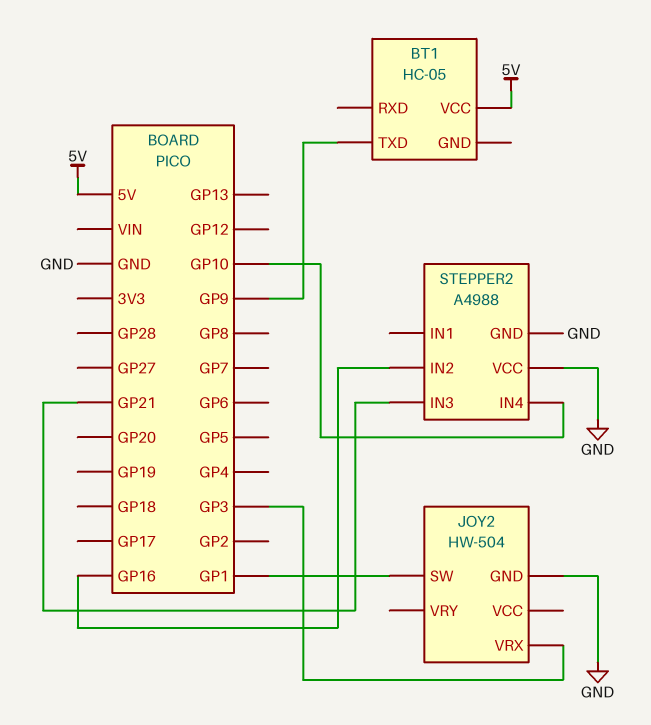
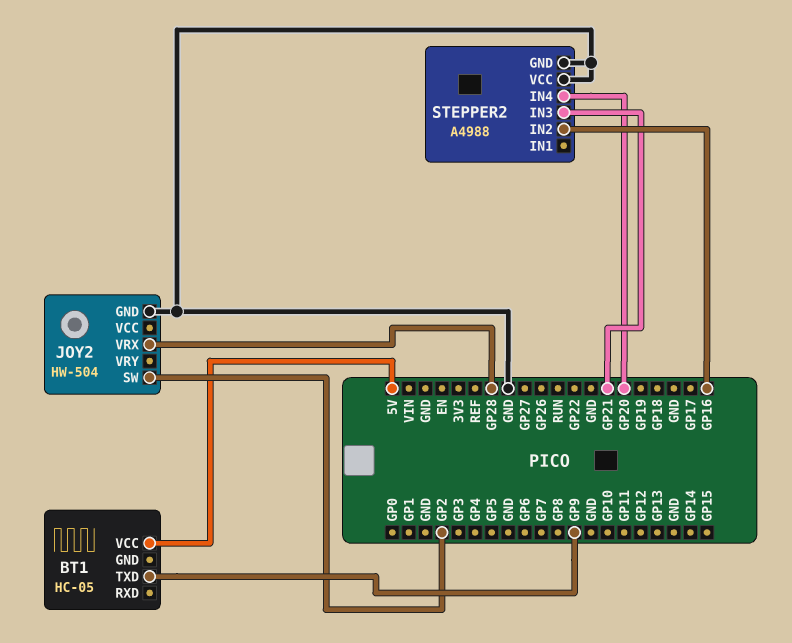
JOY2 pin SW: GP1 -> GP2
JOY2 pin VRX: GP3 -> GP28
STEPPER2 pin IN4: GP10 -> GP20

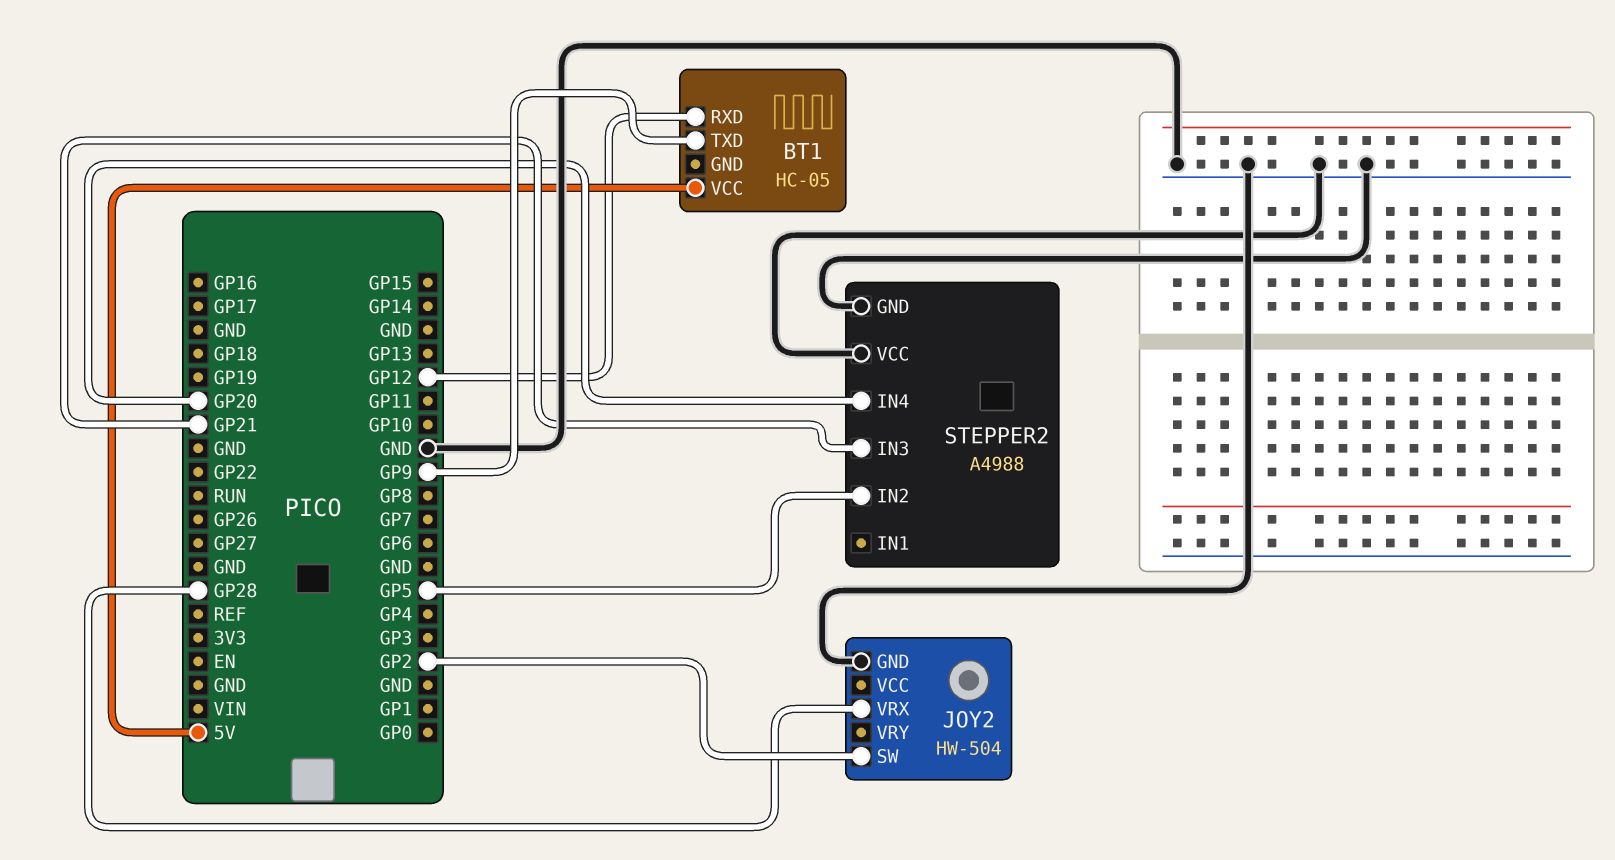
BT1 pin RXD: none -> GP12
STEPPER2 pin IN2: GP16 -> GP5

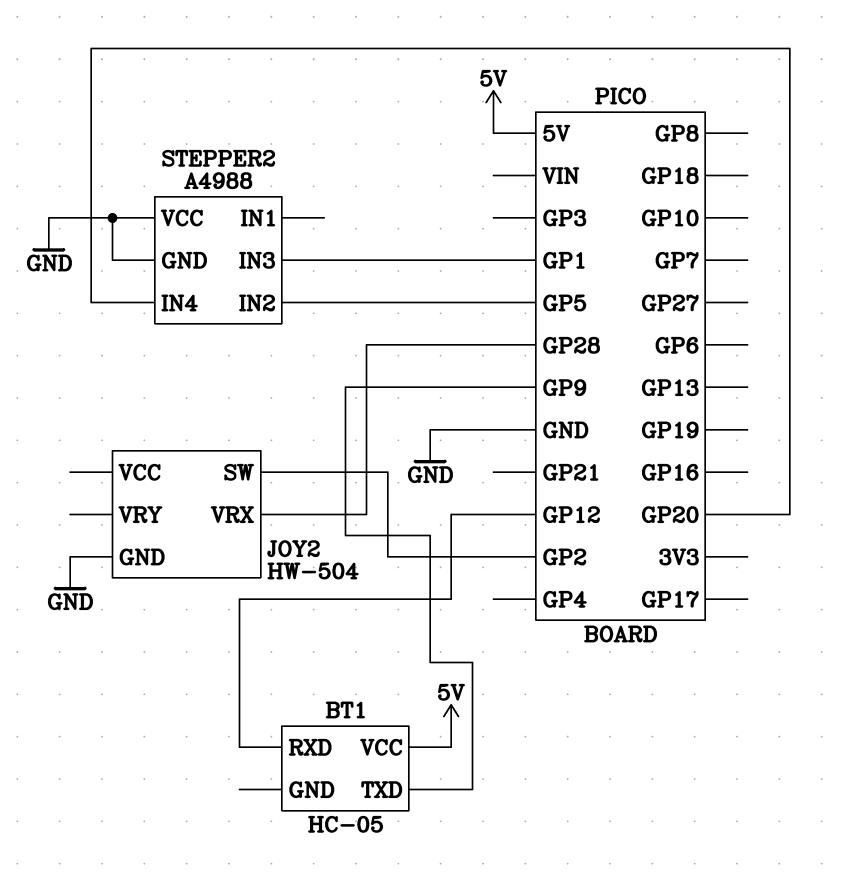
STEPPER2 pin IN3: GP21 -> GP1

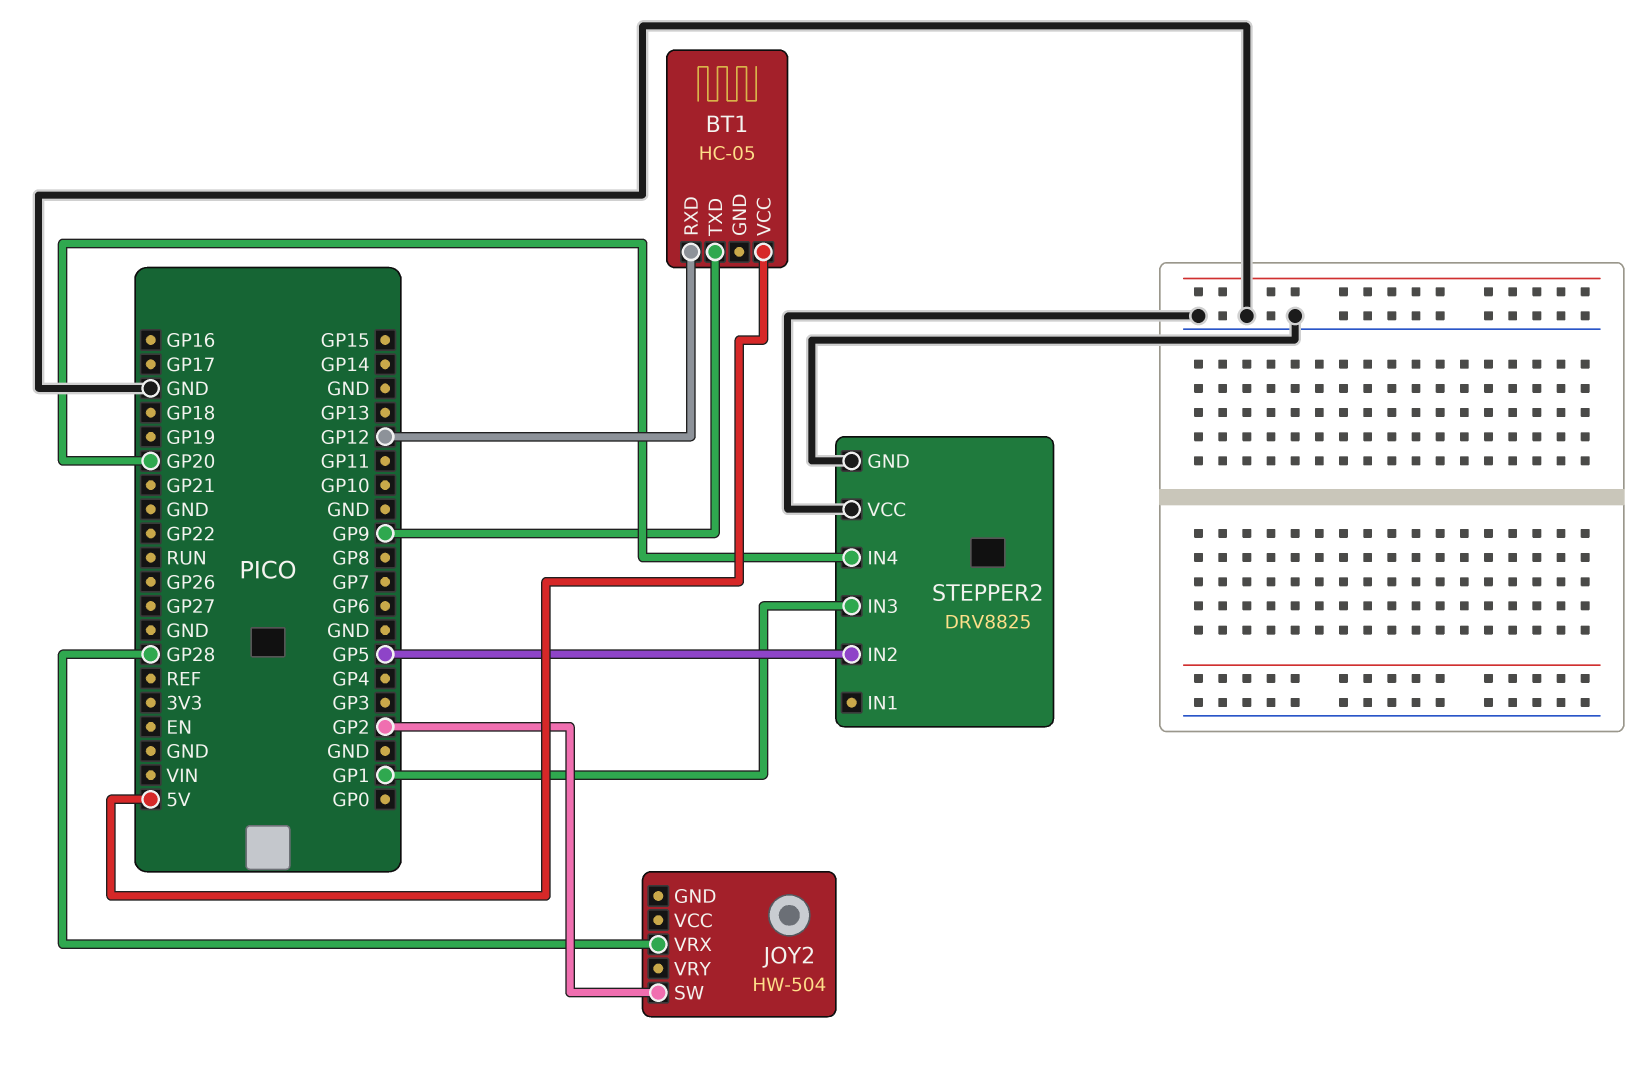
JOY2 pin GND: GND -> none
STEPPER2: A4988 -> DRV8825

